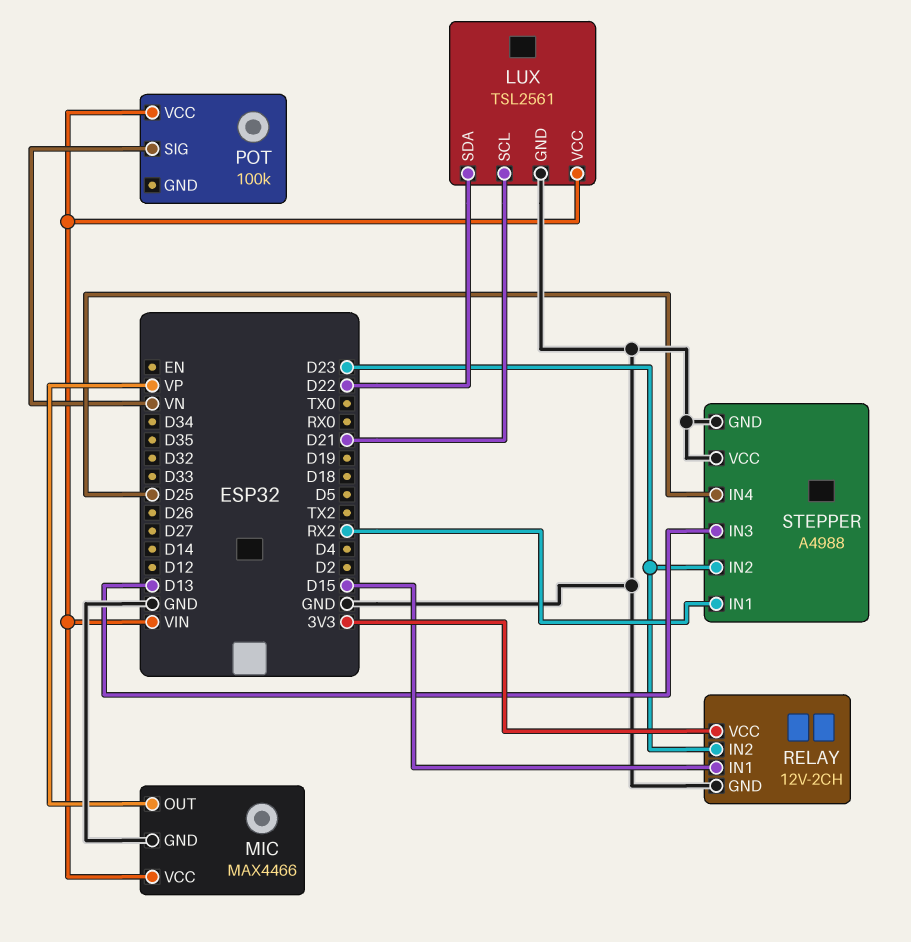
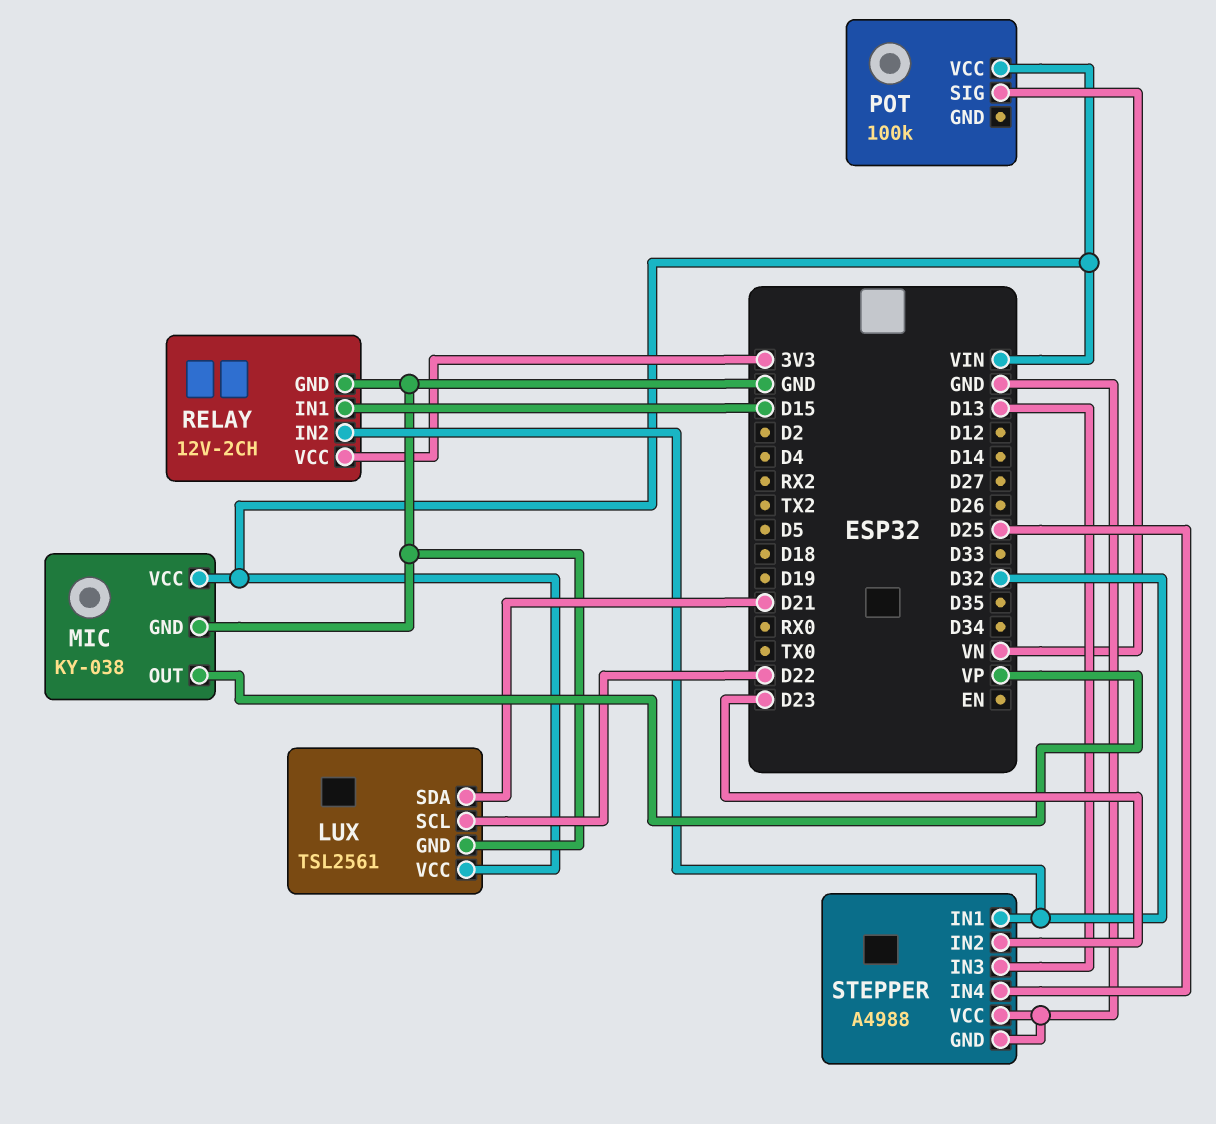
LUX pin SCL: D21 -> D22
LUX pin SDA: D22 -> D21
MIC: MAX4466 -> KY-038
RELAY pin IN2: D23 -> D32
STEPPER pin IN1: RX2 -> D32

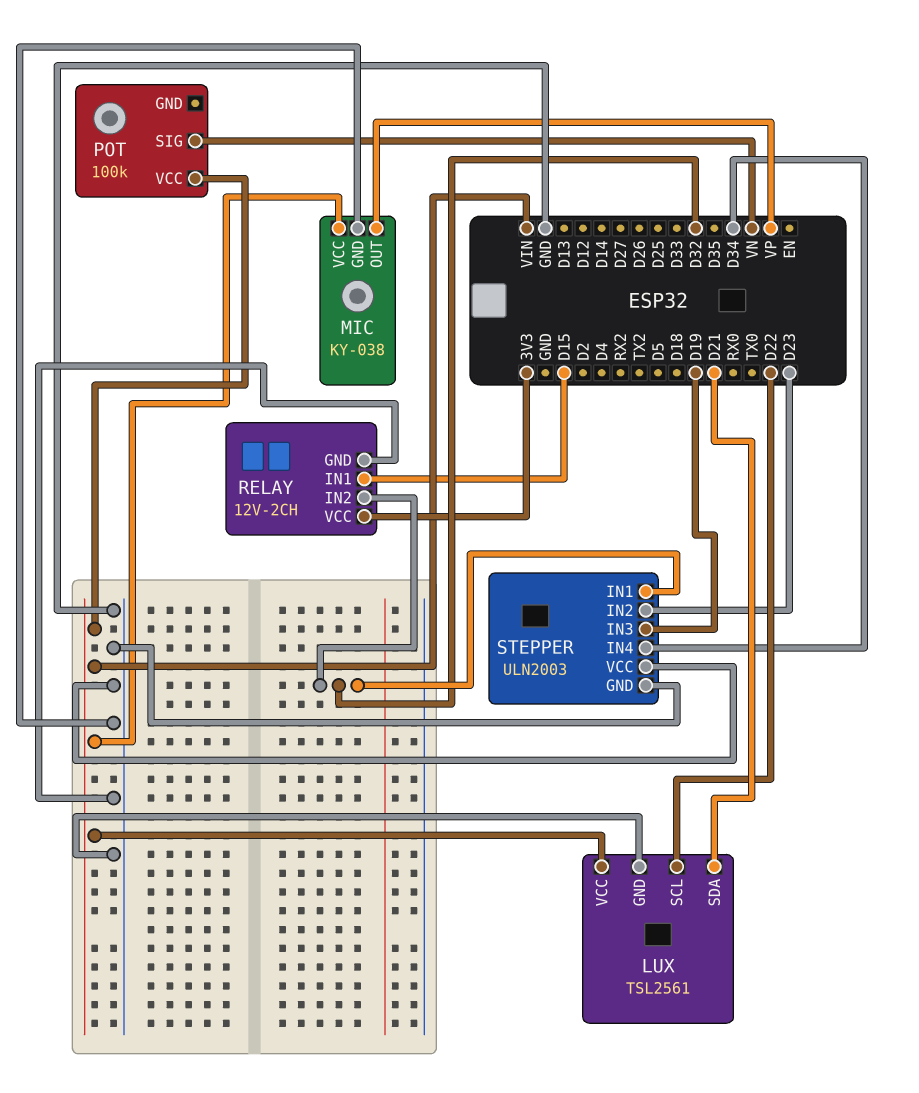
STEPPER: A4988 -> ULN2003
STEPPER pin IN3: D13 -> D19
STEPPER pin IN4: D25 -> D34

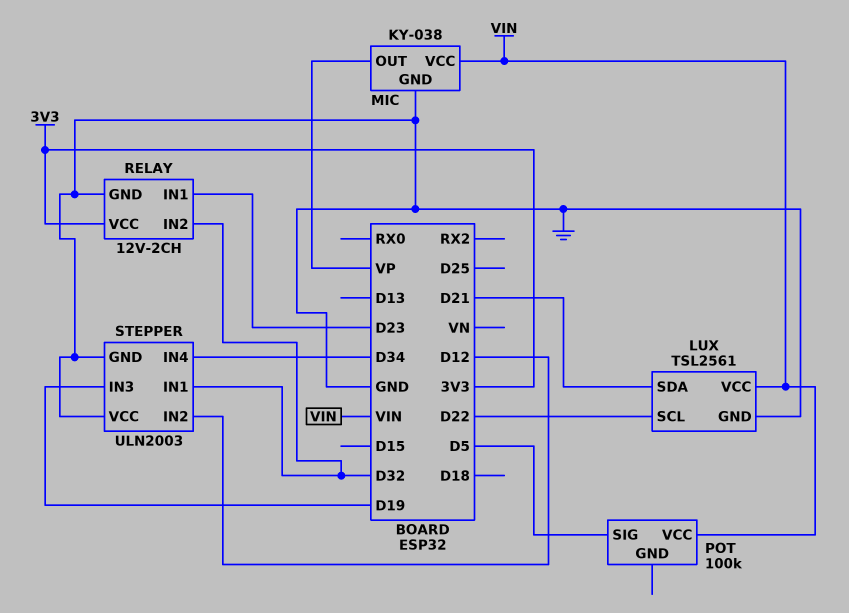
POT pin SIG: VN -> D5
RELAY pin IN1: D15 -> D23
STEPPER pin IN2: D23 -> D12

